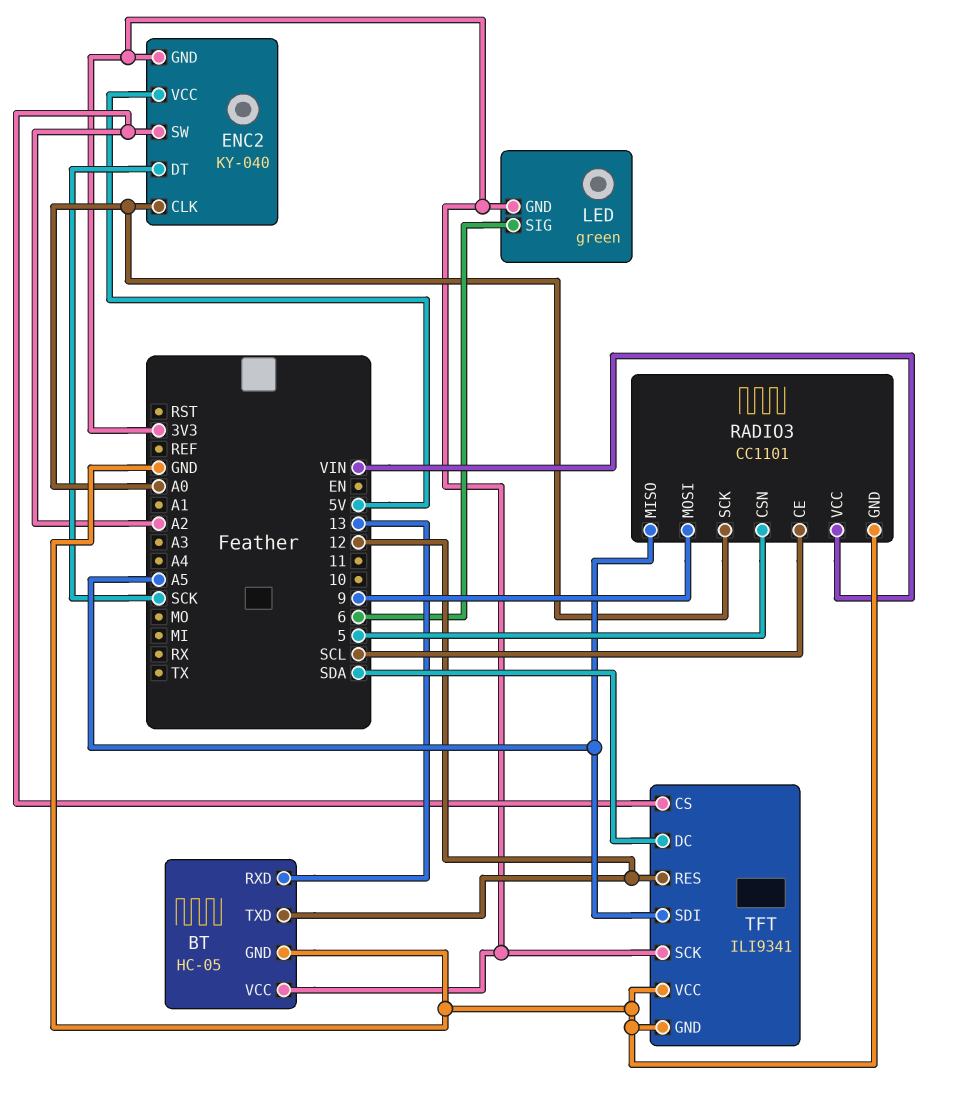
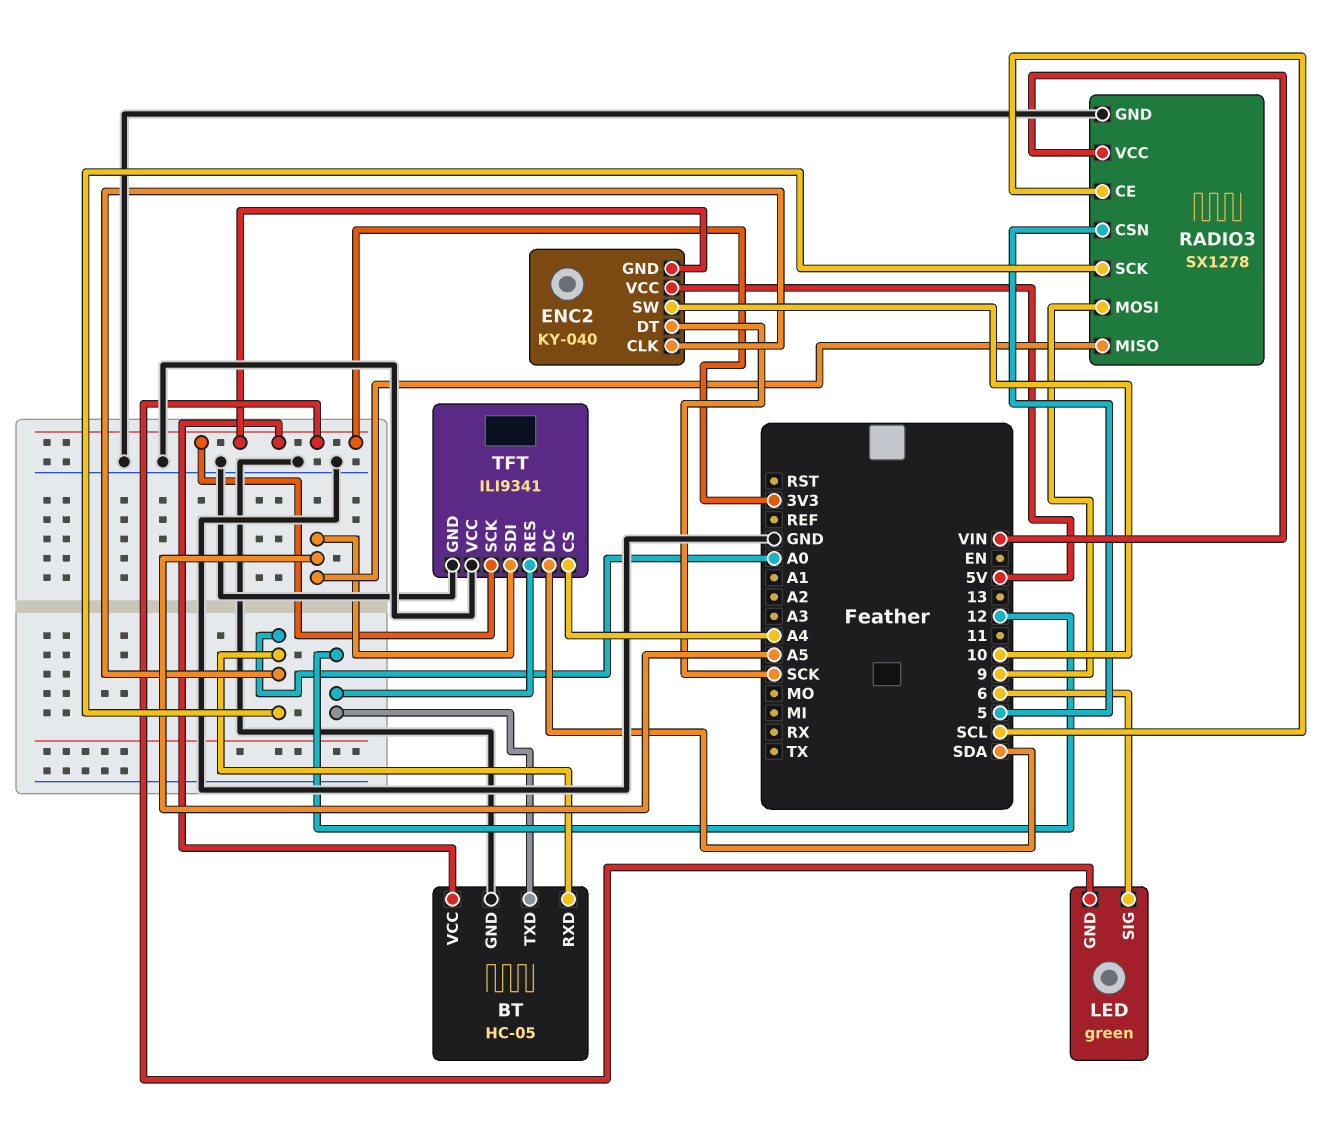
BT pin RXD: 13 -> A0
ENC2 pin SW: A2 -> 10
RADIO3: CC1101 -> SX1278
TFT pin CS: A2 -> A4

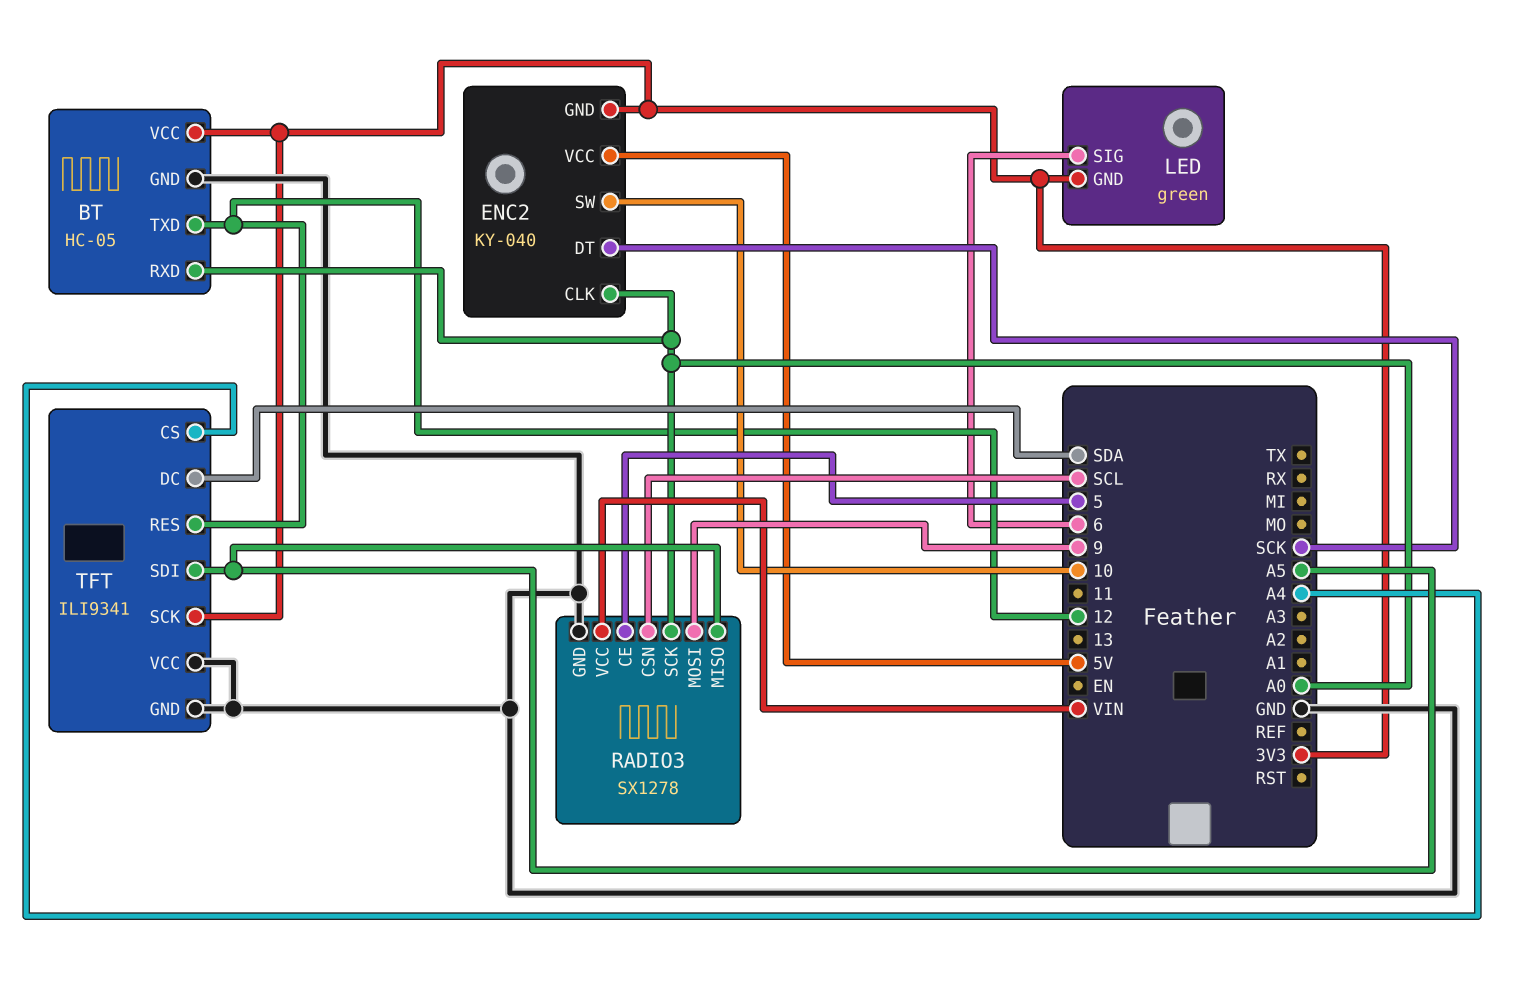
RADIO3 pin CE: SCL -> 5
RADIO3 pin CSN: 5 -> SCL

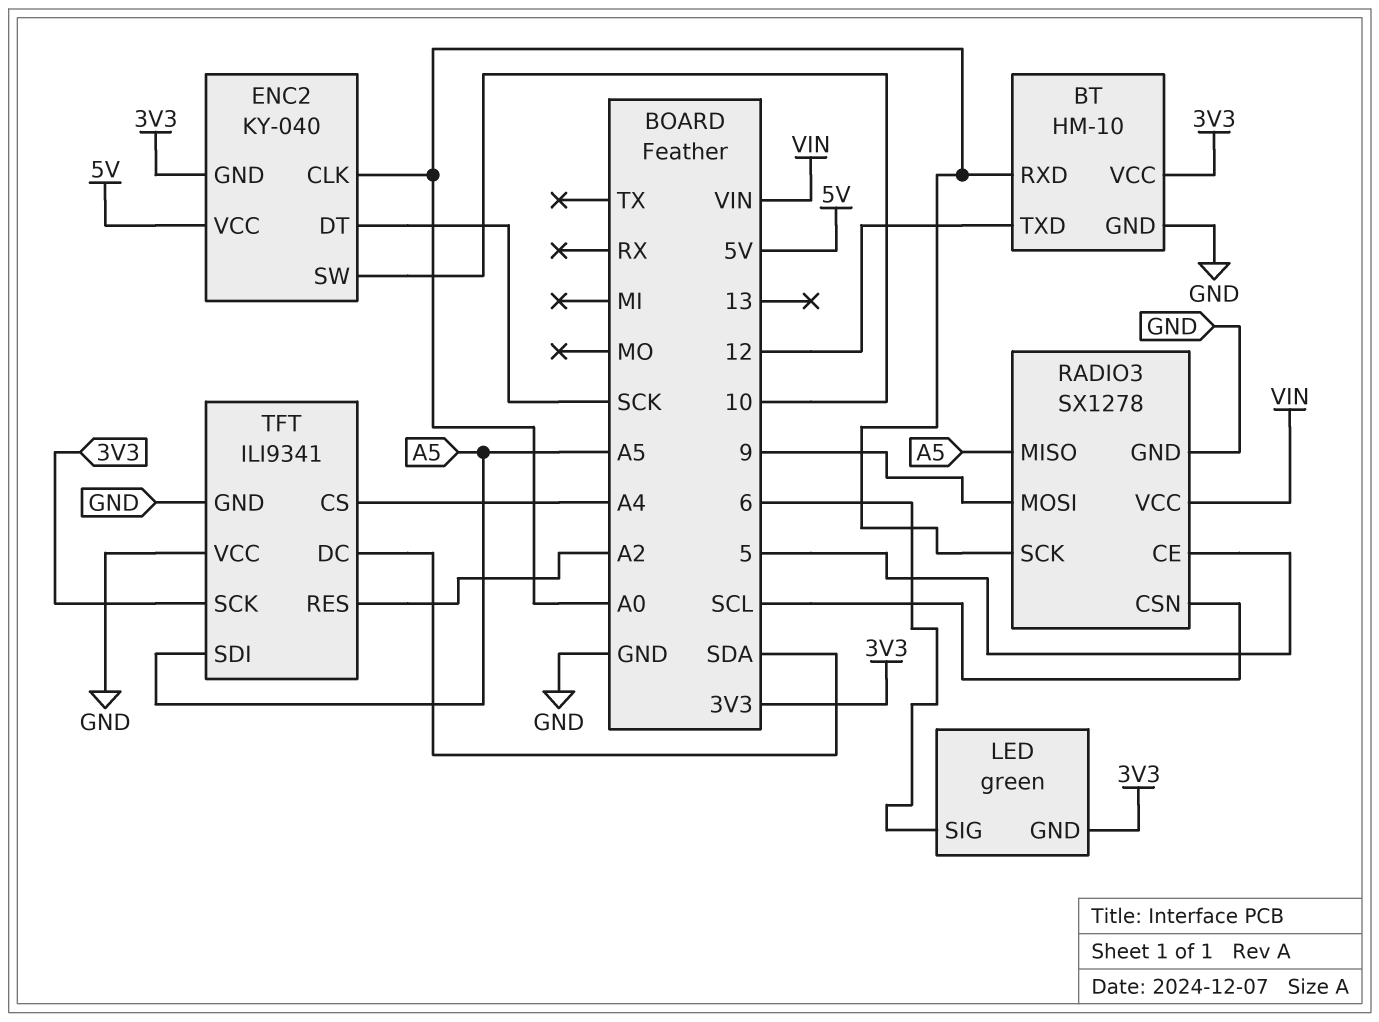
BT: HC-05 -> HM-10
TFT pin RES: 12 -> A2

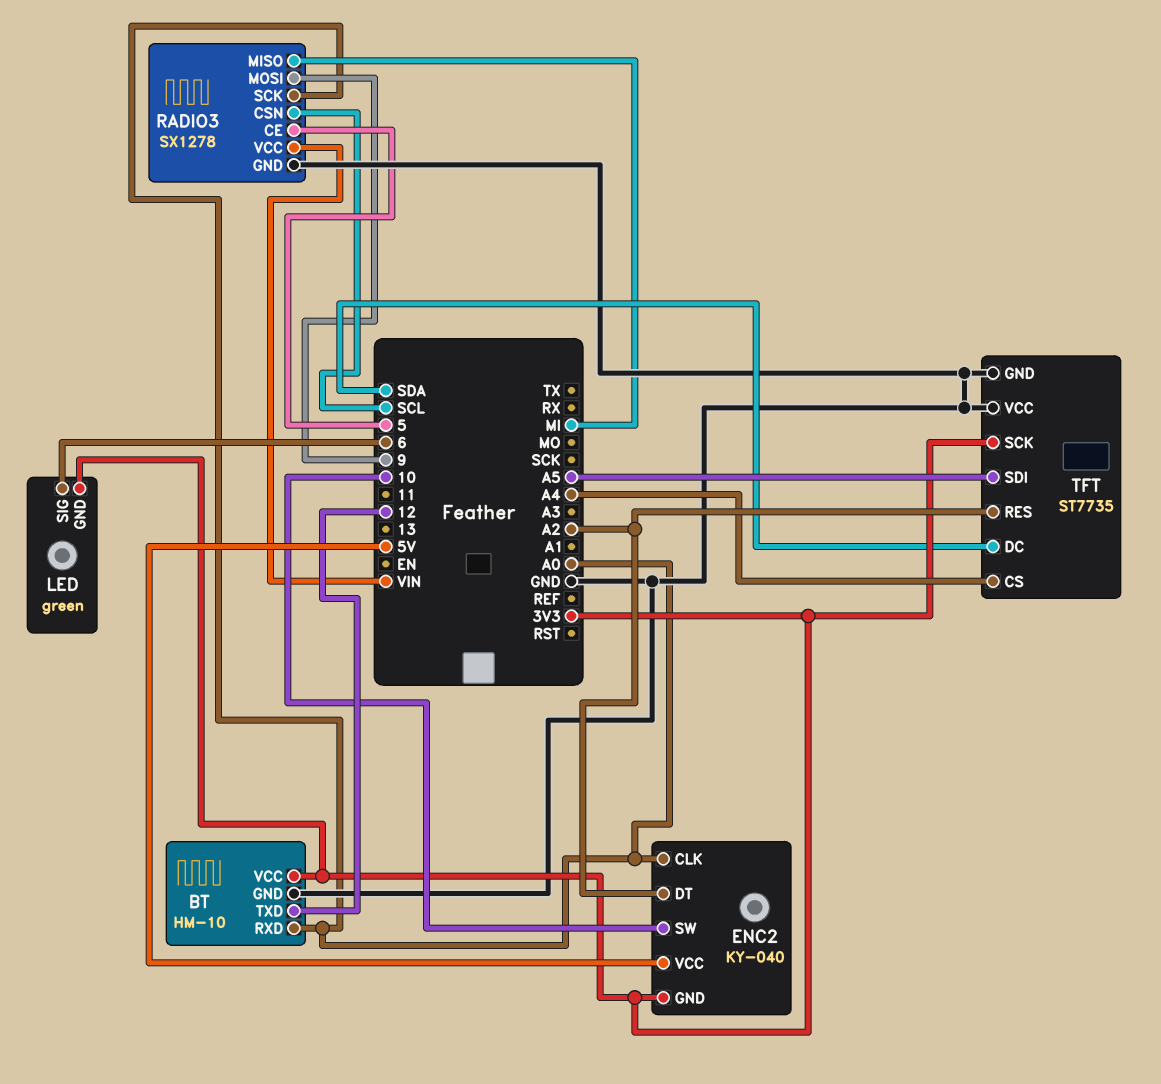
ENC2 pin DT: SCK -> A2
RADIO3 pin MISO: A5 -> MI
TFT: ILI9341 -> ST7735

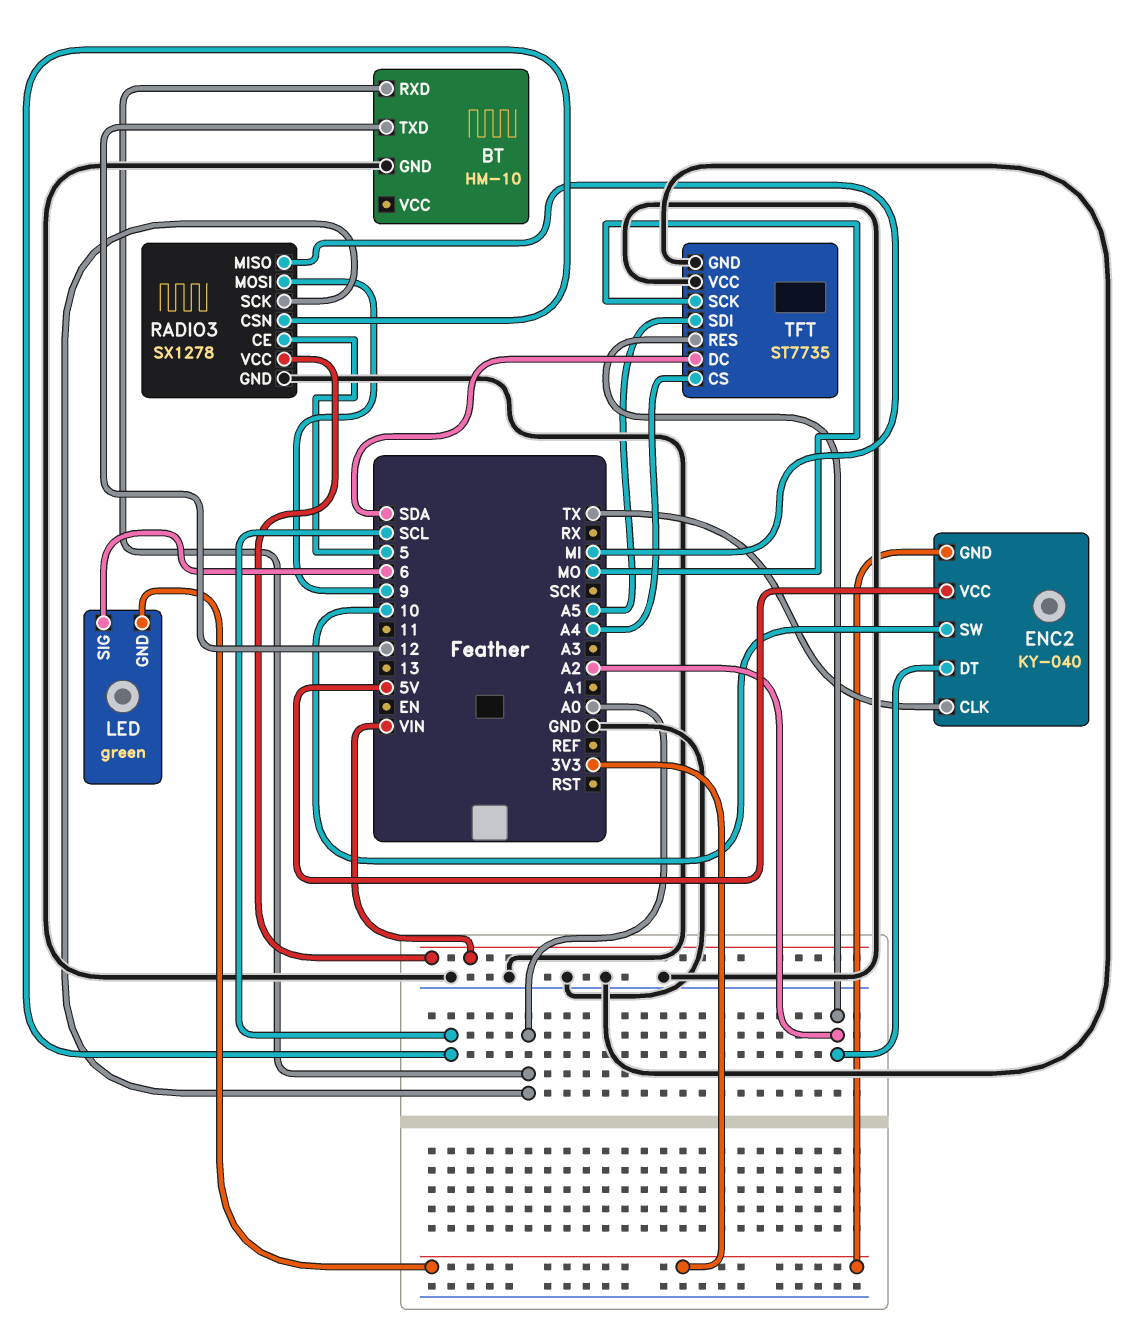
BT pin VCC: 3V3 -> none
ENC2 pin CLK: A0 -> TX
TFT pin SCK: 3V3 -> MO

